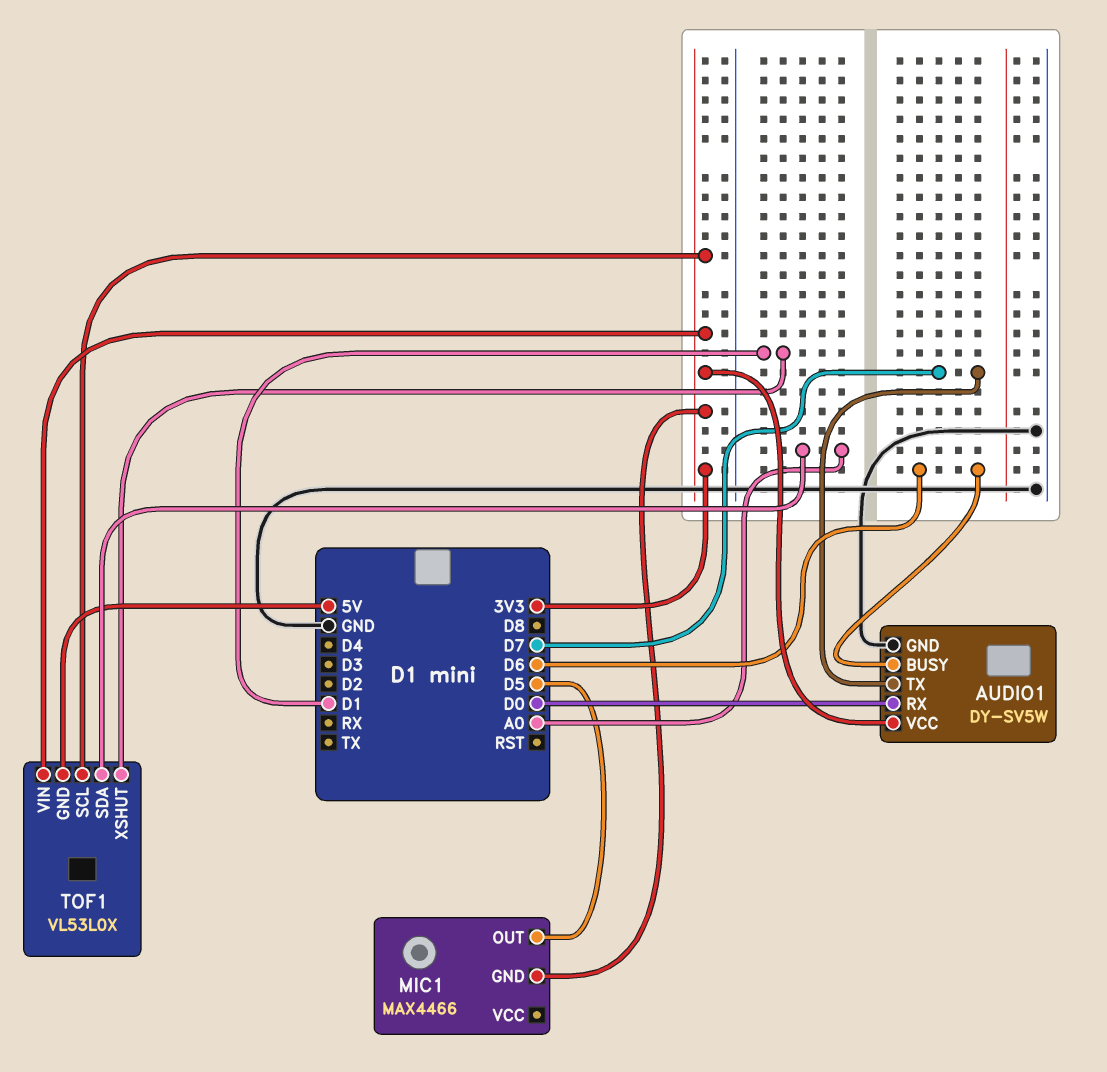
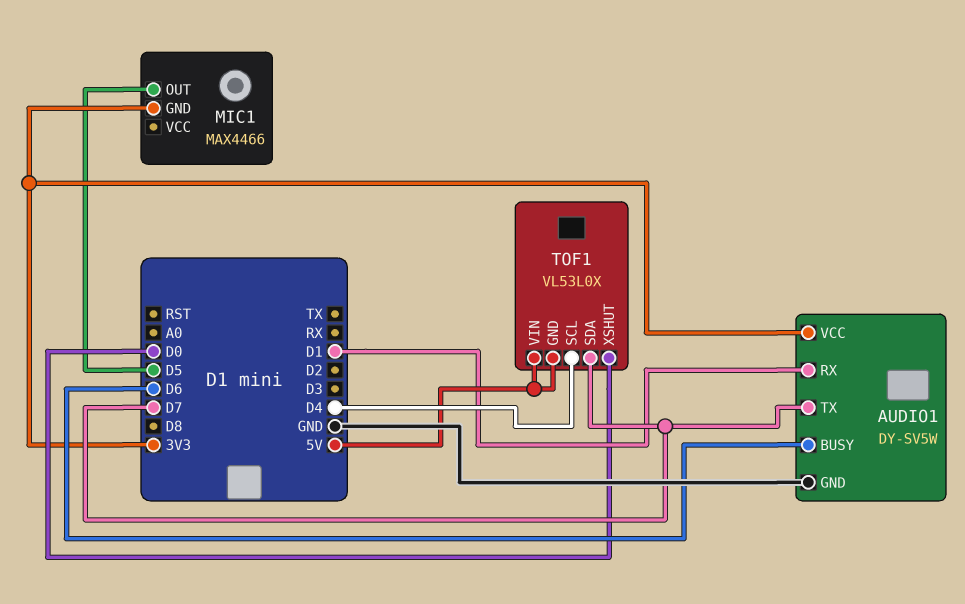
AUDIO1 pin RX: D0 -> D1
TOF1 pin SCL: 3V3 -> D4
TOF1 pin SDA: A0 -> D7
TOF1 pin VIN: 3V3 -> 5V
TOF1 pin XSHUT: D1 -> D0

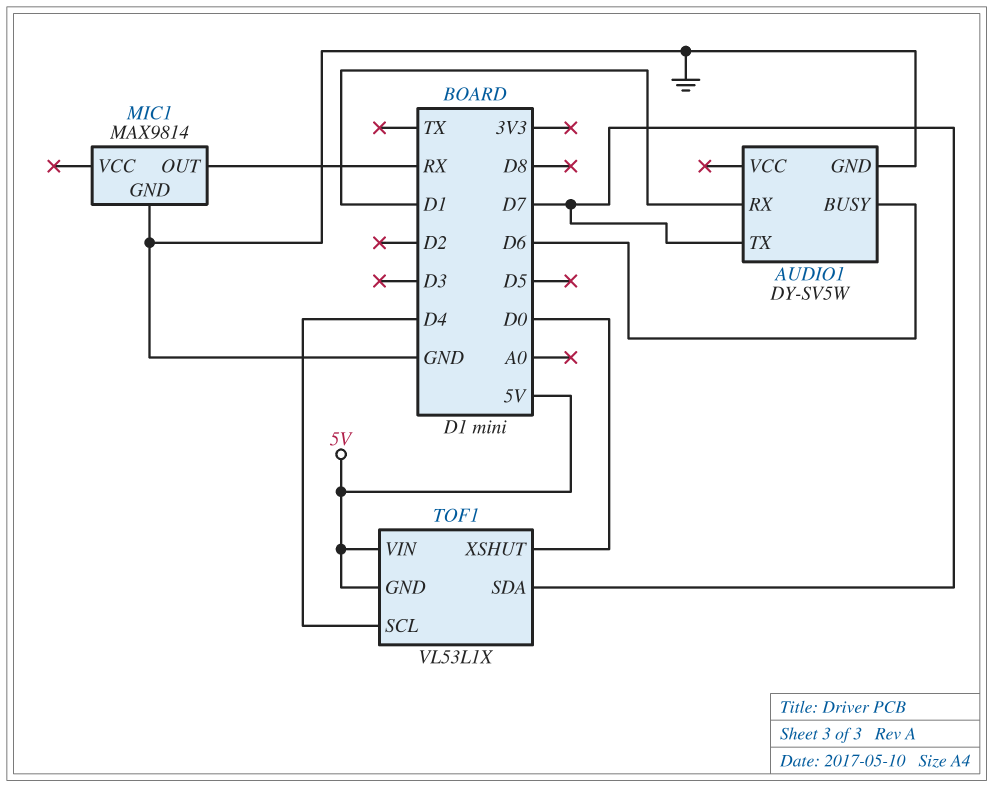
AUDIO1 pin VCC: 3V3 -> none
MIC1: MAX4466 -> MAX9814
MIC1 pin GND: 3V3 -> GND
MIC1 pin OUT: D5 -> RX
TOF1: VL53L0X -> VL53L1X

